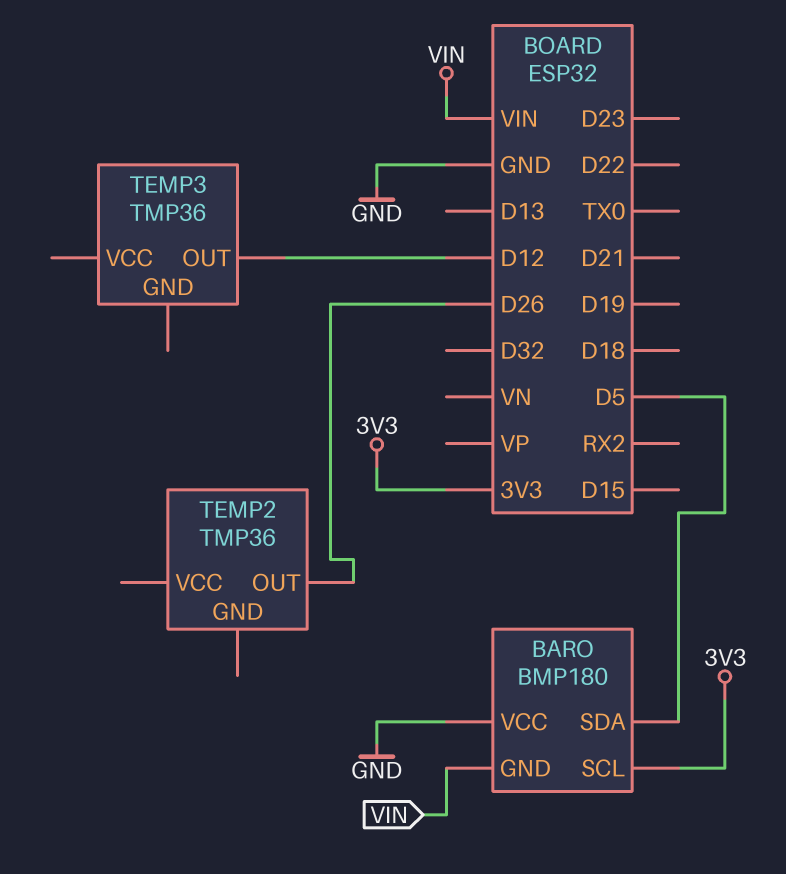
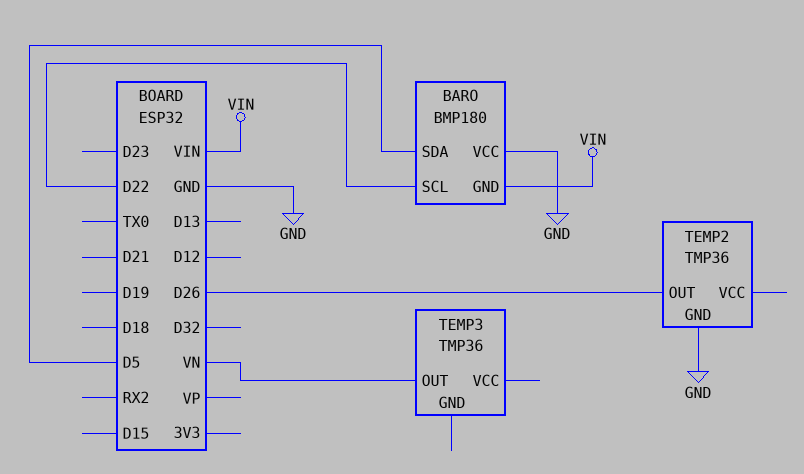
BARO pin SCL: 3V3 -> D22
TEMP2 pin GND: none -> GND
TEMP3 pin OUT: D12 -> VN

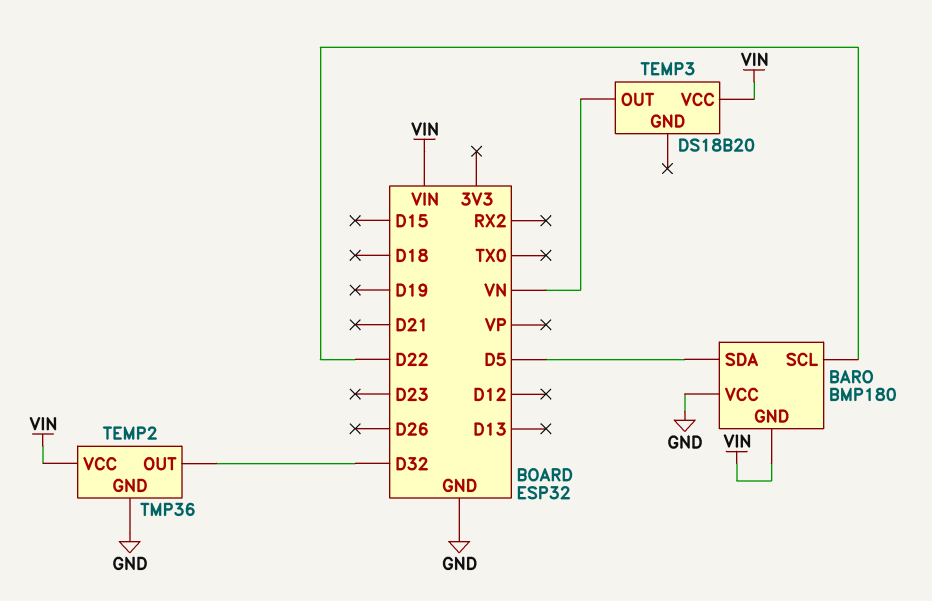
TEMP2 pin OUT: D26 -> D32
TEMP2 pin VCC: none -> VIN
TEMP3: TMP36 -> DS18B20
TEMP3 pin VCC: none -> VIN

